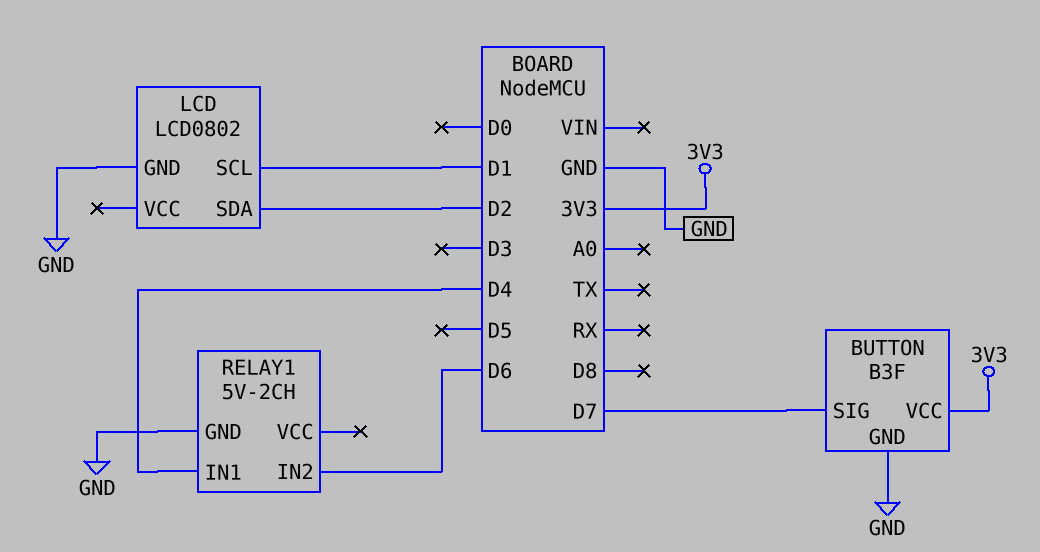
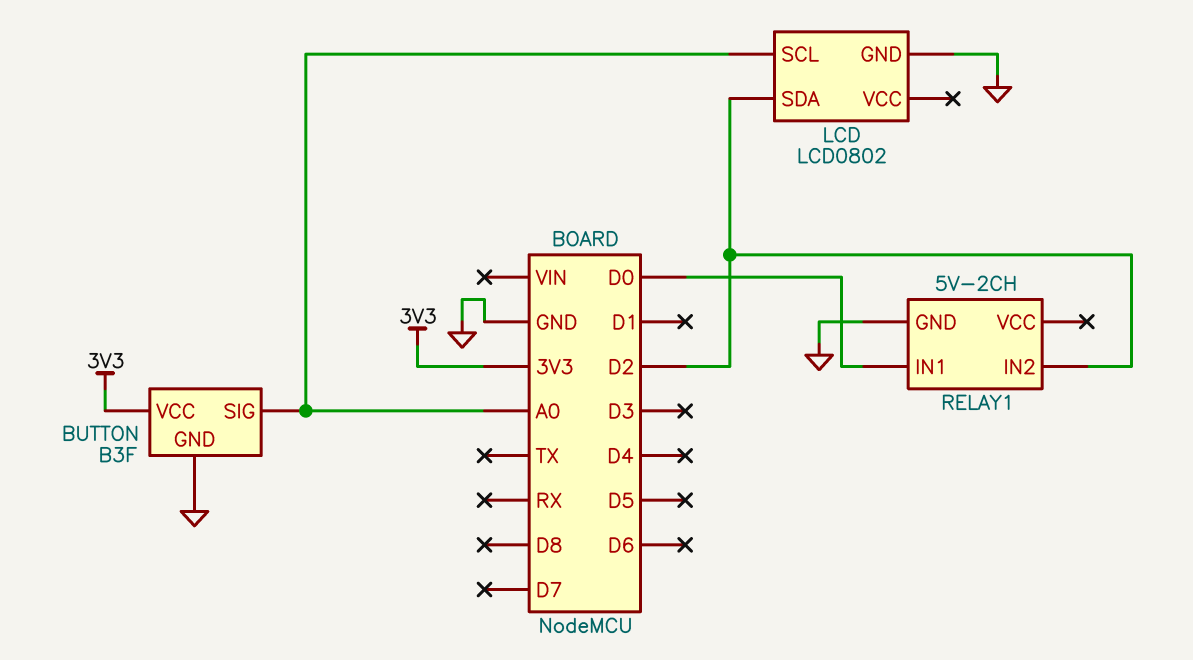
BUTTON pin SIG: D7 -> A0
LCD pin SCL: D1 -> A0
RELAY1 pin IN1: D4 -> D0
RELAY1 pin IN2: D6 -> D2

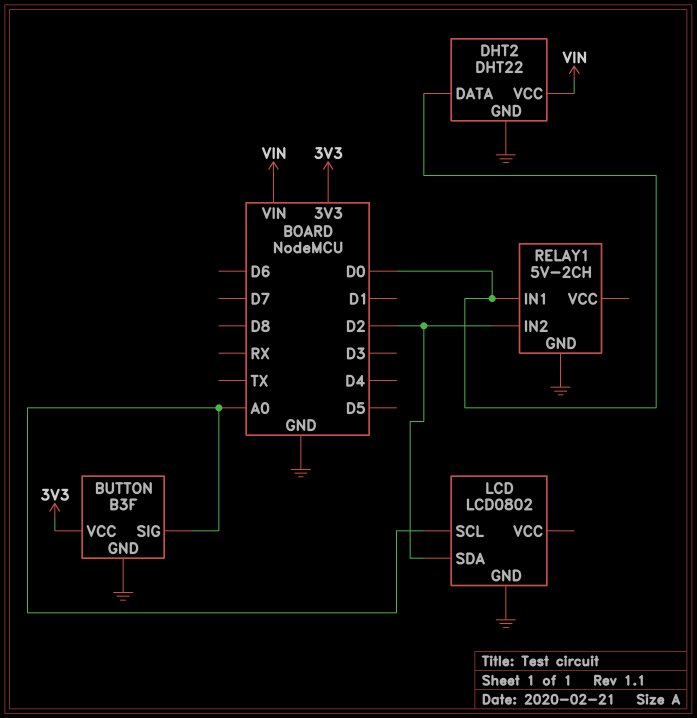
DHT2: none -> DHT22
DHT2 pin DATA: none -> D0
DHT2 pin GND: none -> GND
DHT2 pin VCC: none -> VIN

